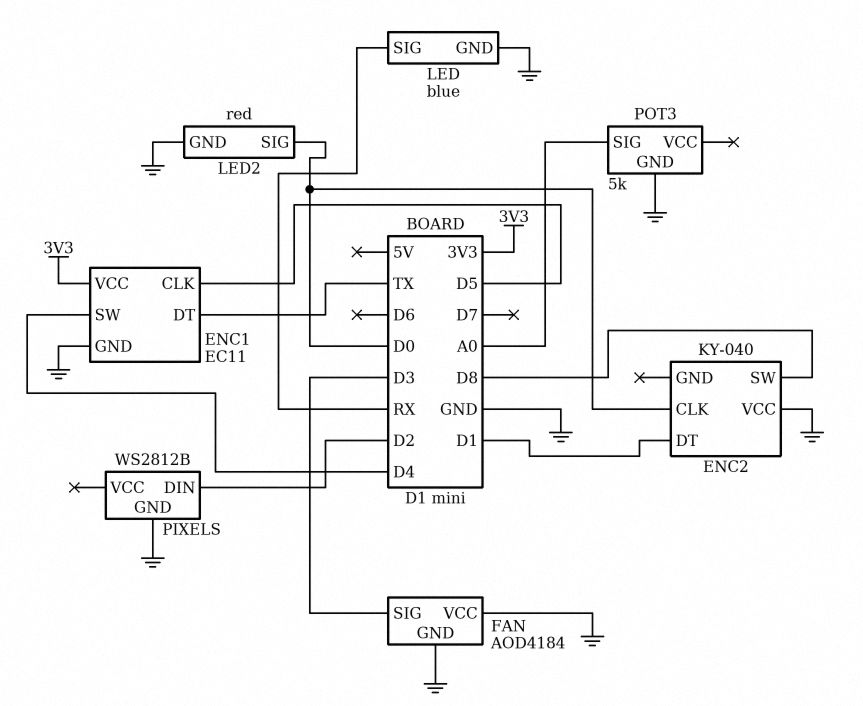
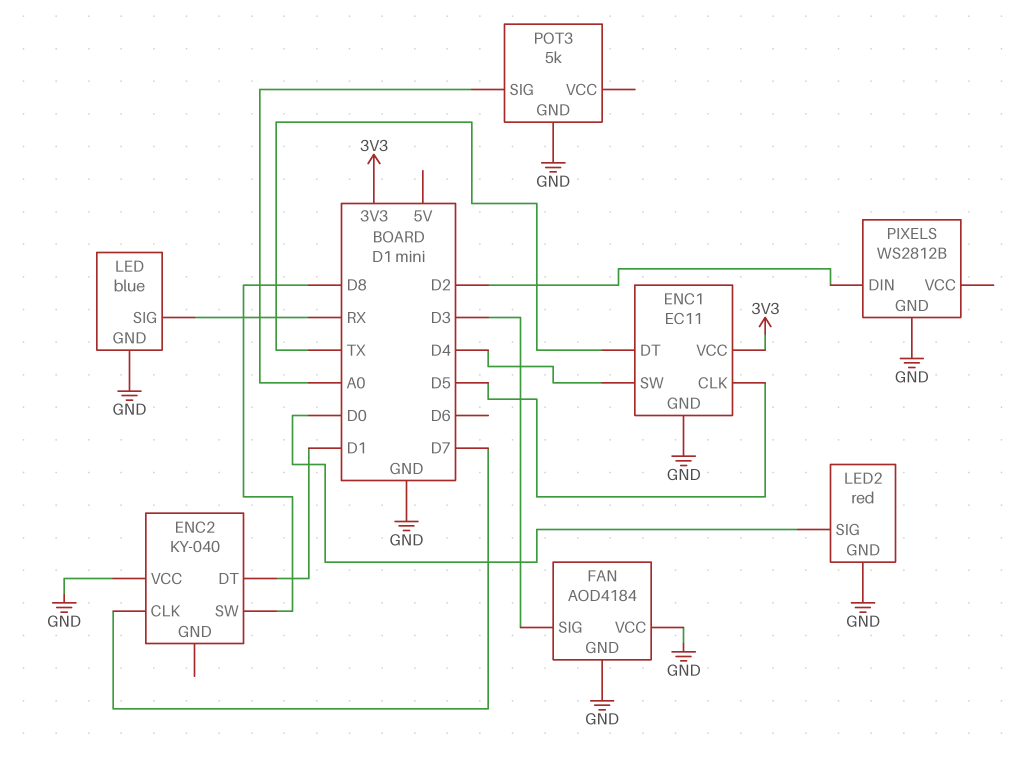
ENC2 pin CLK: D0 -> D7

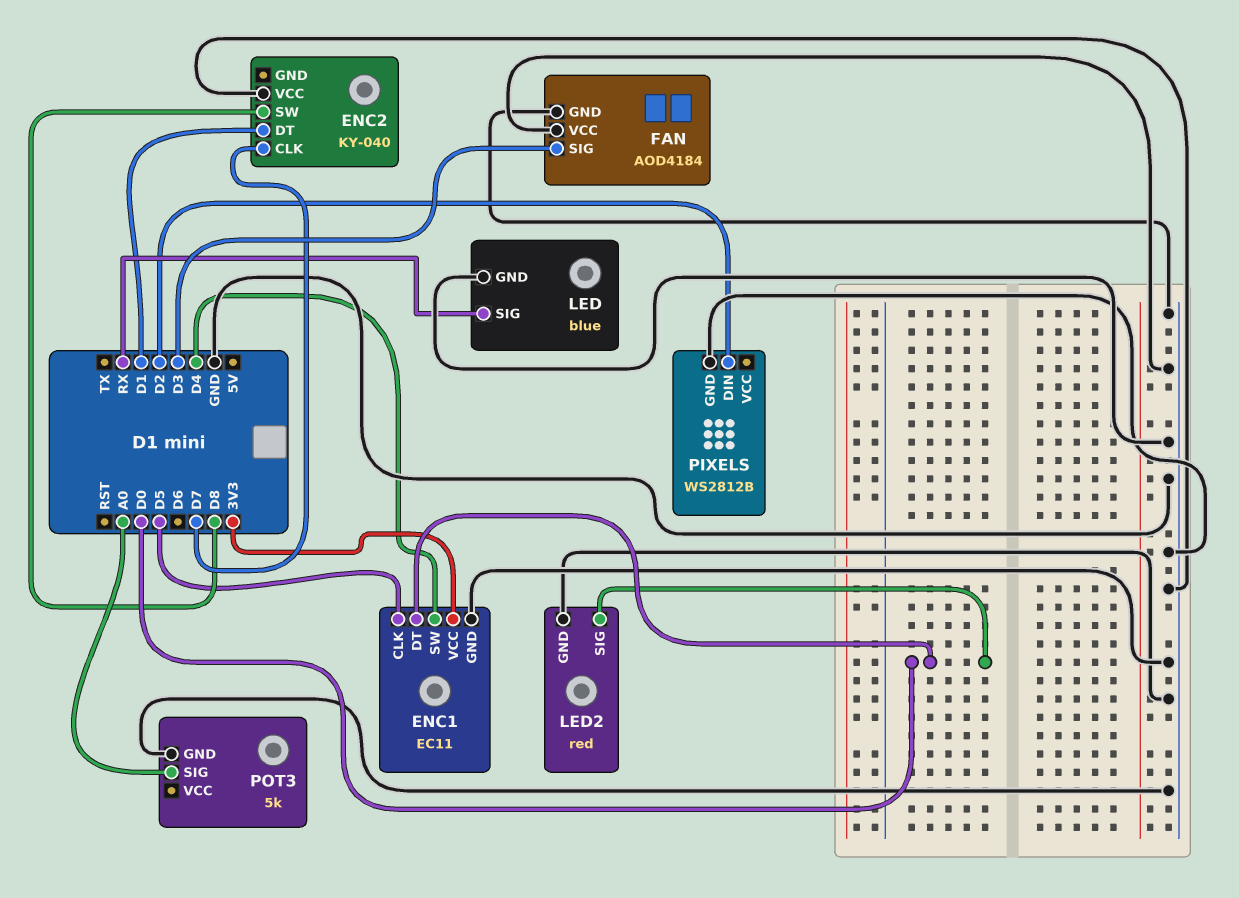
ENC1 pin DT: TX -> D0

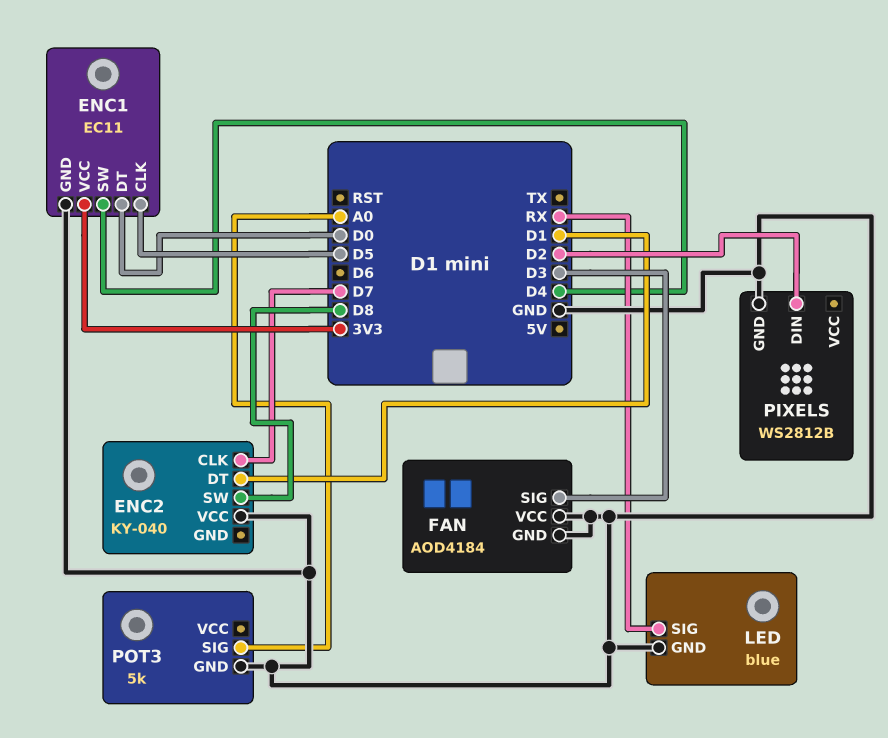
LED2: red -> none
LED2 pin GND: GND -> none
LED2 pin SIG: D0 -> none

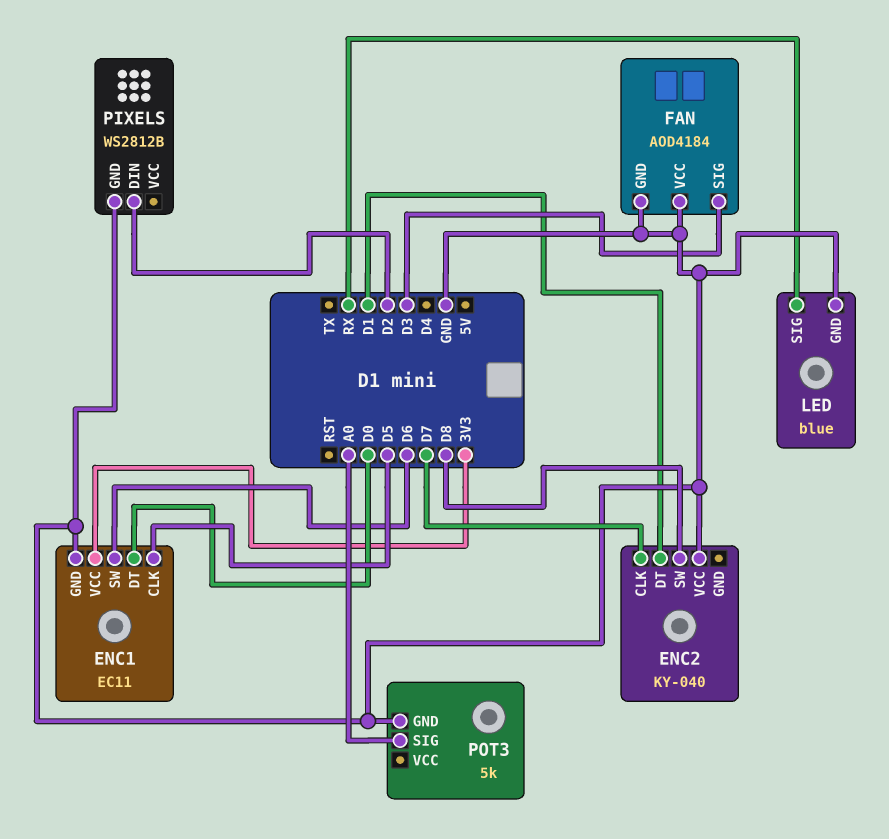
ENC1 pin SW: D4 -> D6

